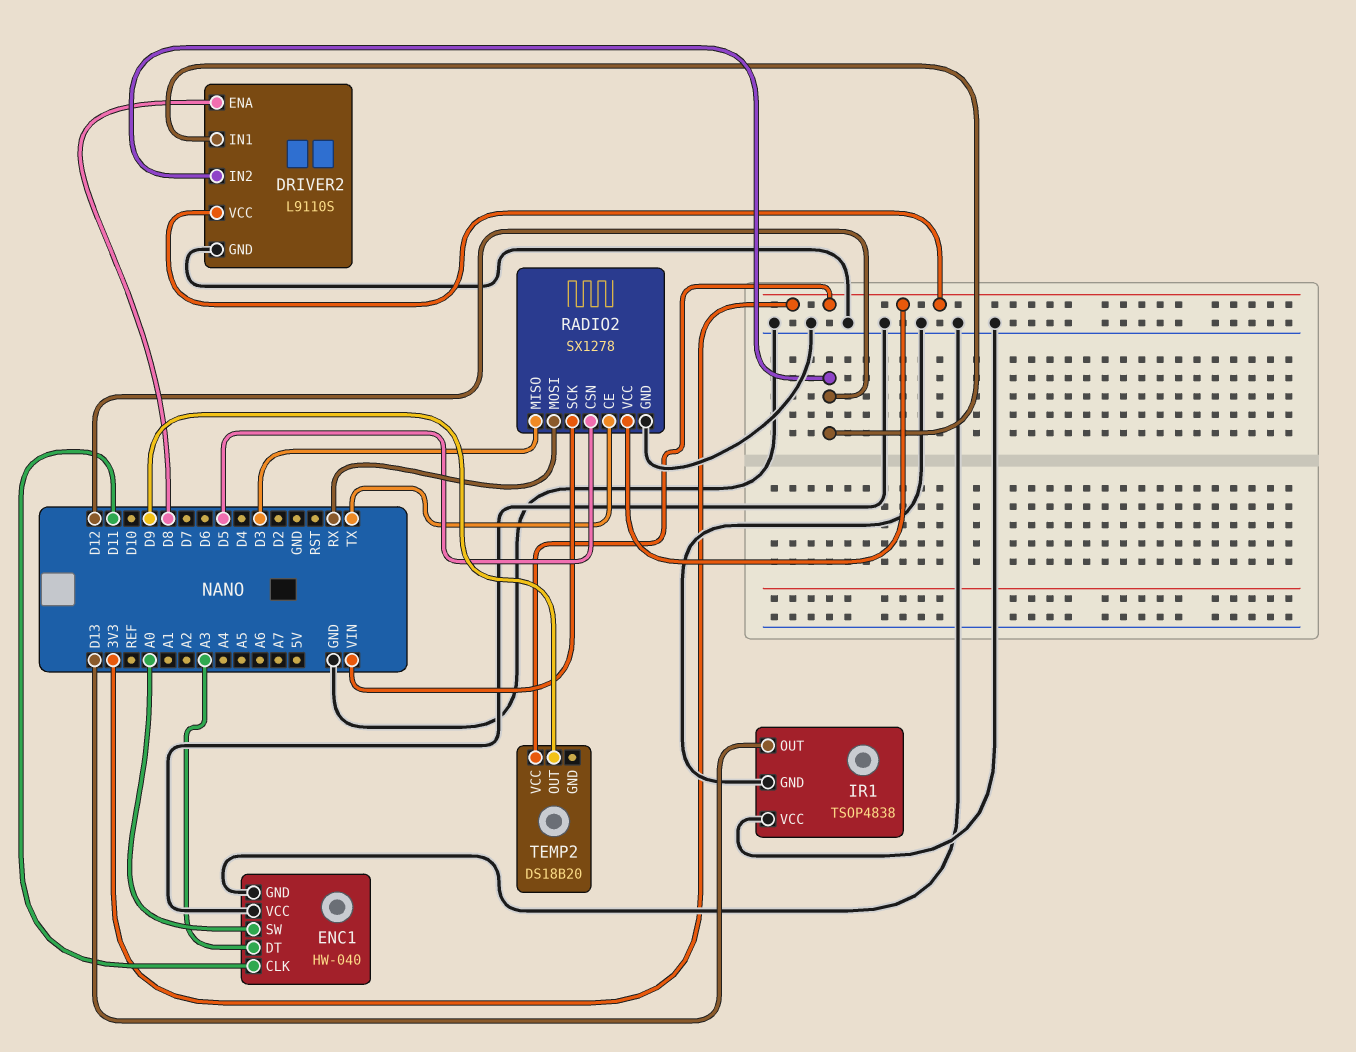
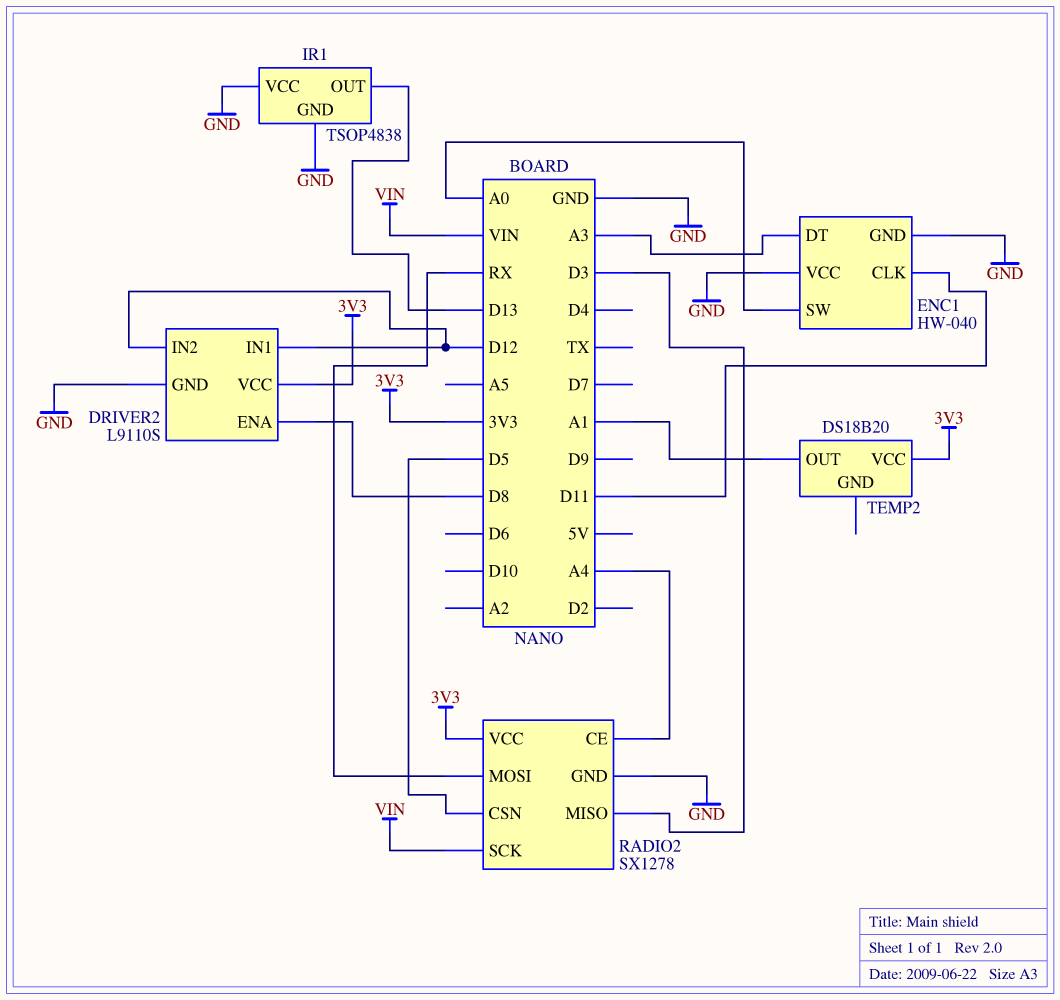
RADIO2 pin CE: TX -> A4
TEMP2 pin OUT: D9 -> A1

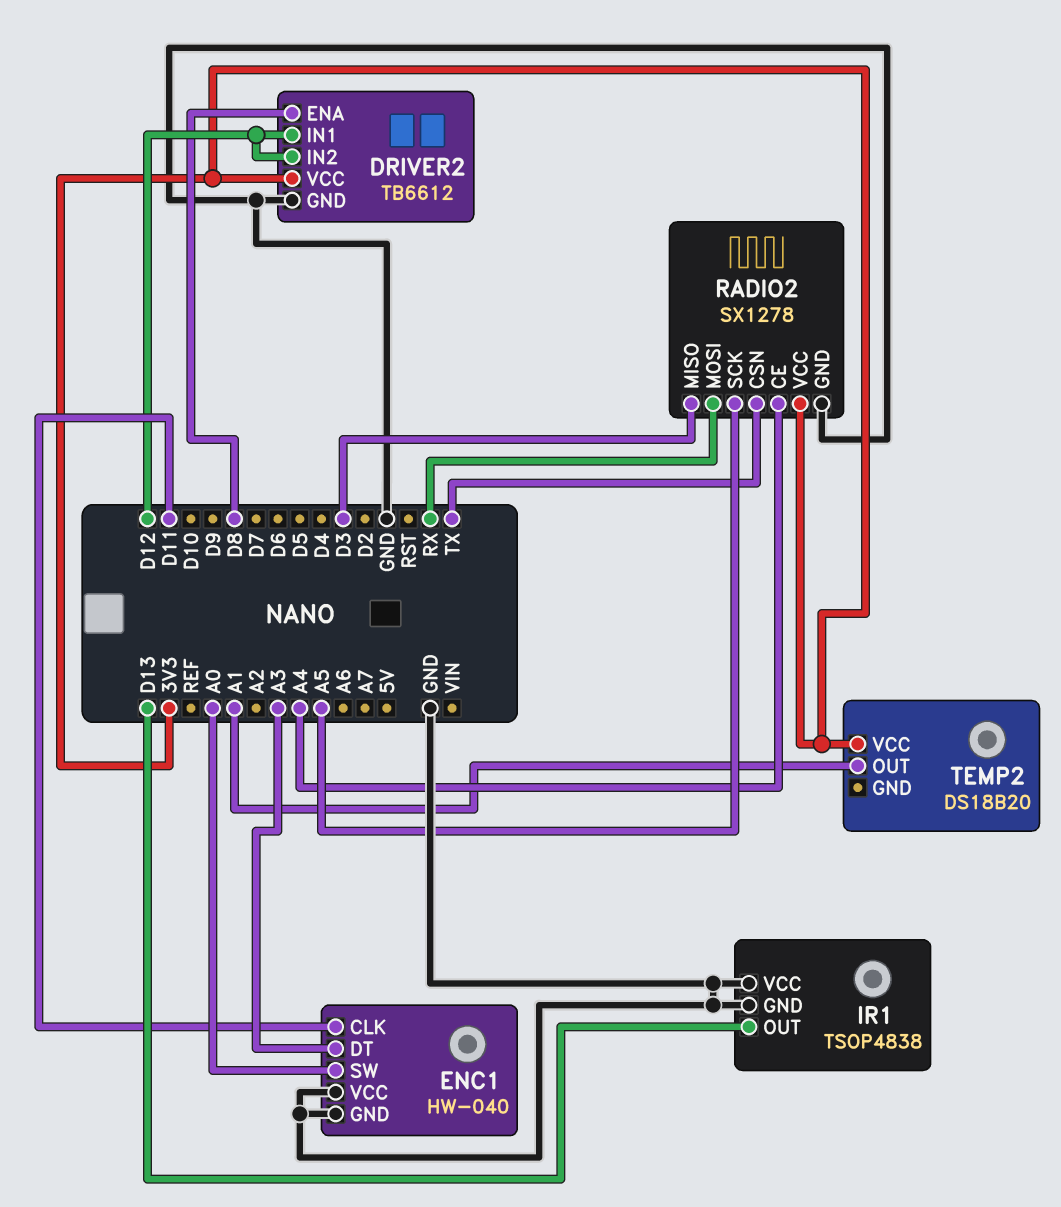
DRIVER2: L9110S -> TB6612
RADIO2 pin CSN: D5 -> TX
RADIO2 pin SCK: VIN -> A5

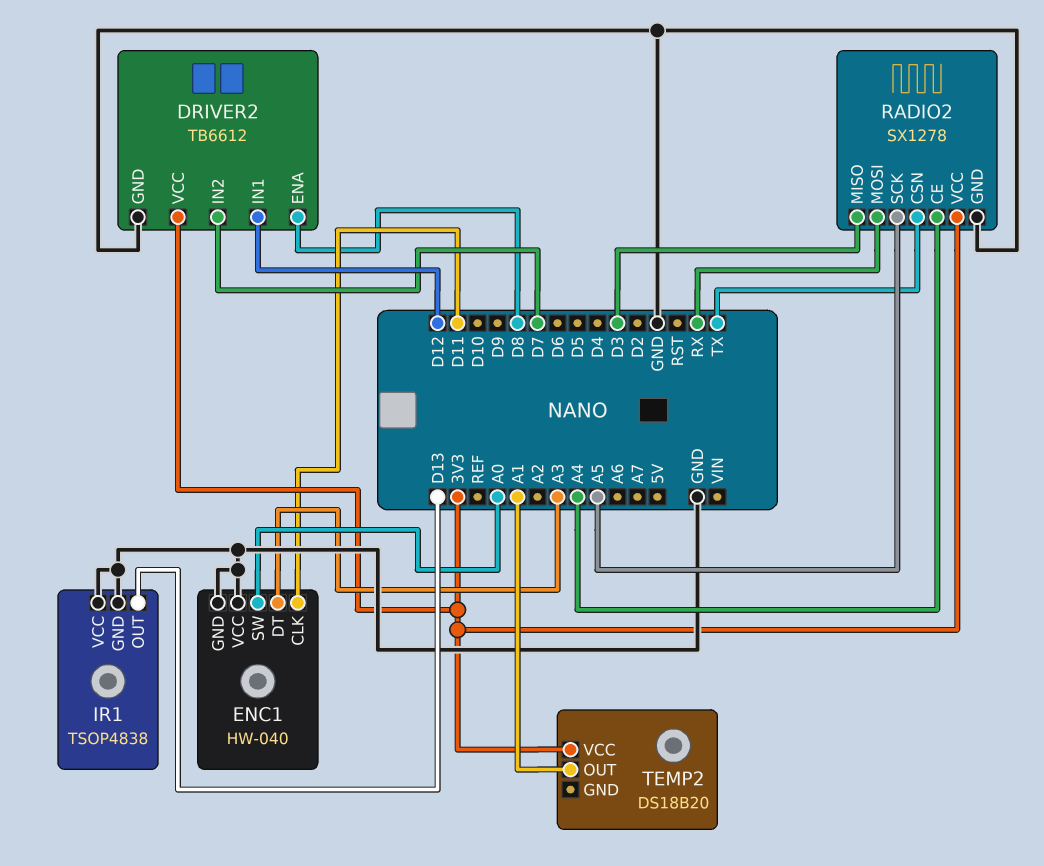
DRIVER2 pin IN2: D12 -> D7

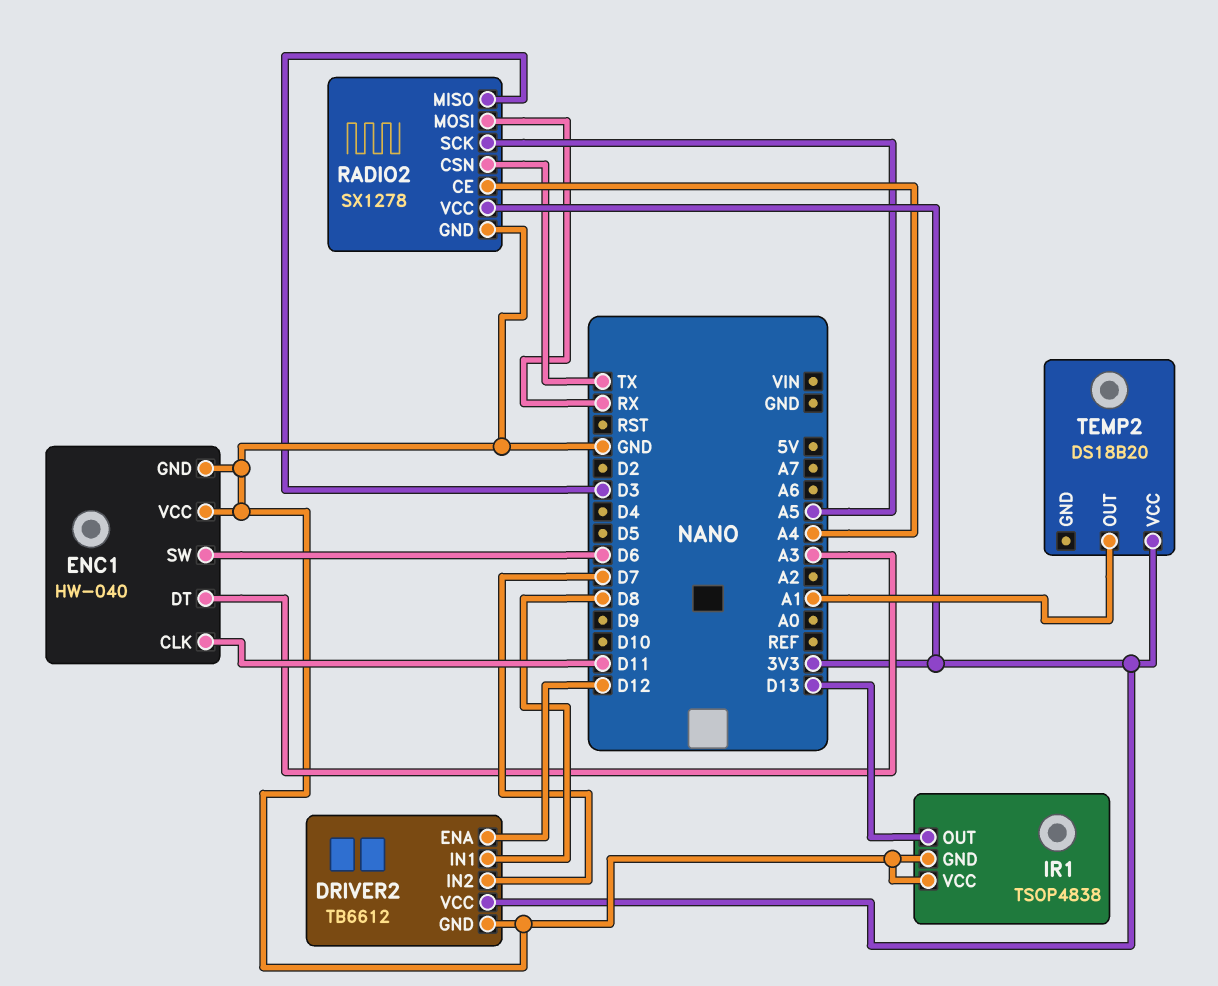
DRIVER2 pin ENA: D8 -> D12
DRIVER2 pin IN1: D12 -> D8
ENC1 pin SW: A0 -> D6

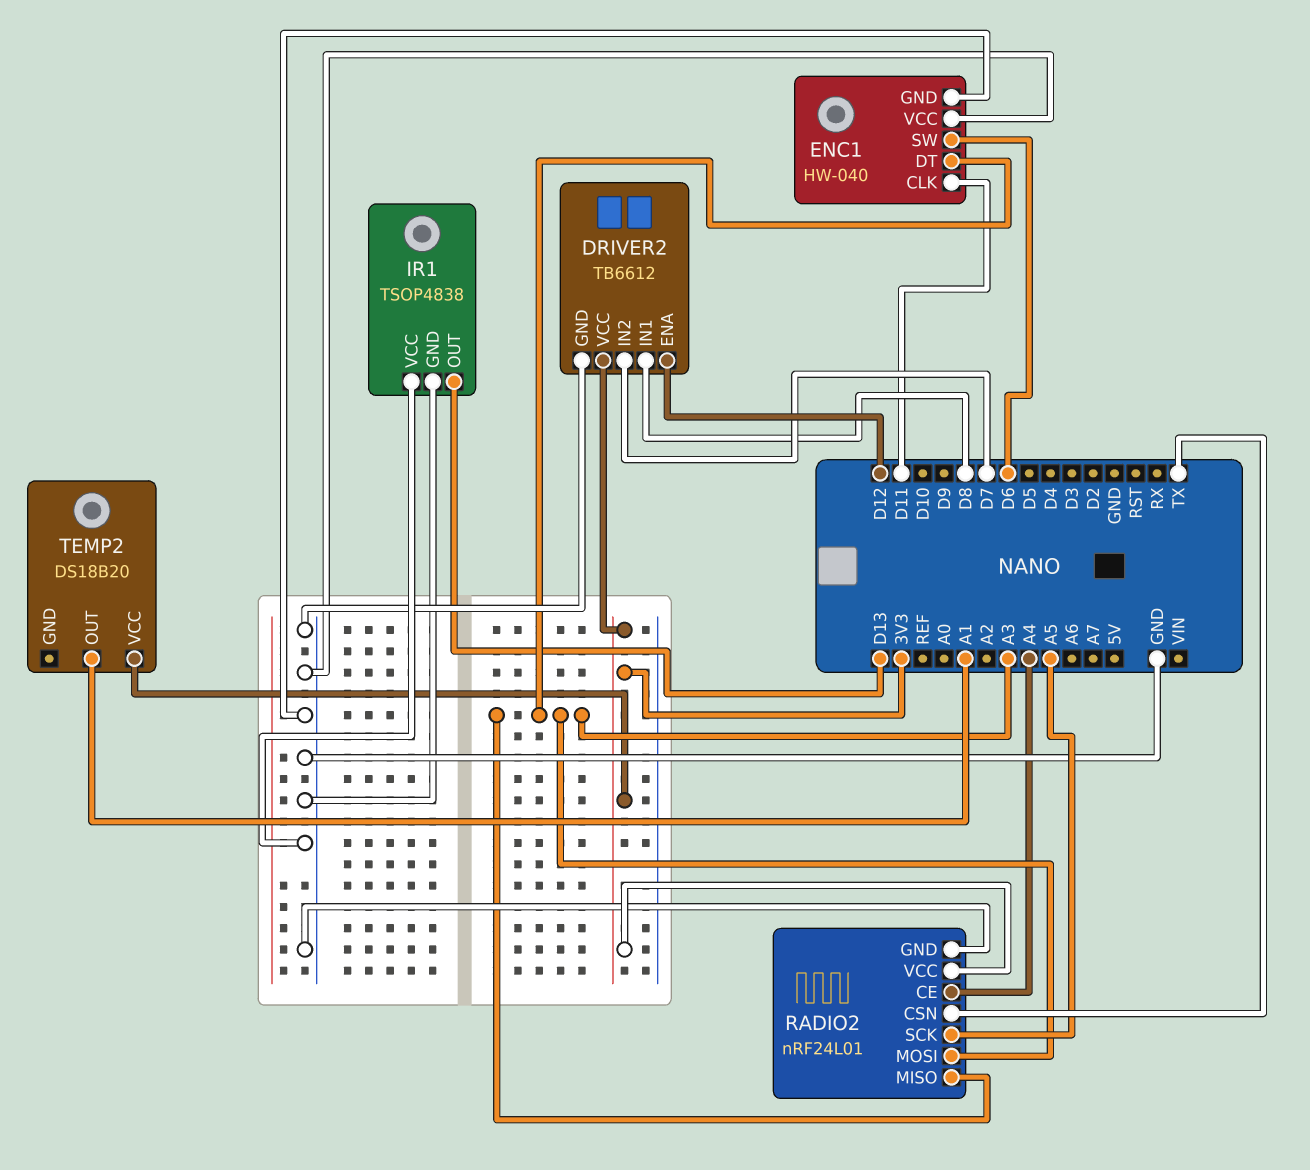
RADIO2: SX1278 -> nRF24L01
RADIO2 pin MISO: D3 -> A3
RADIO2 pin MOSI: RX -> A3

